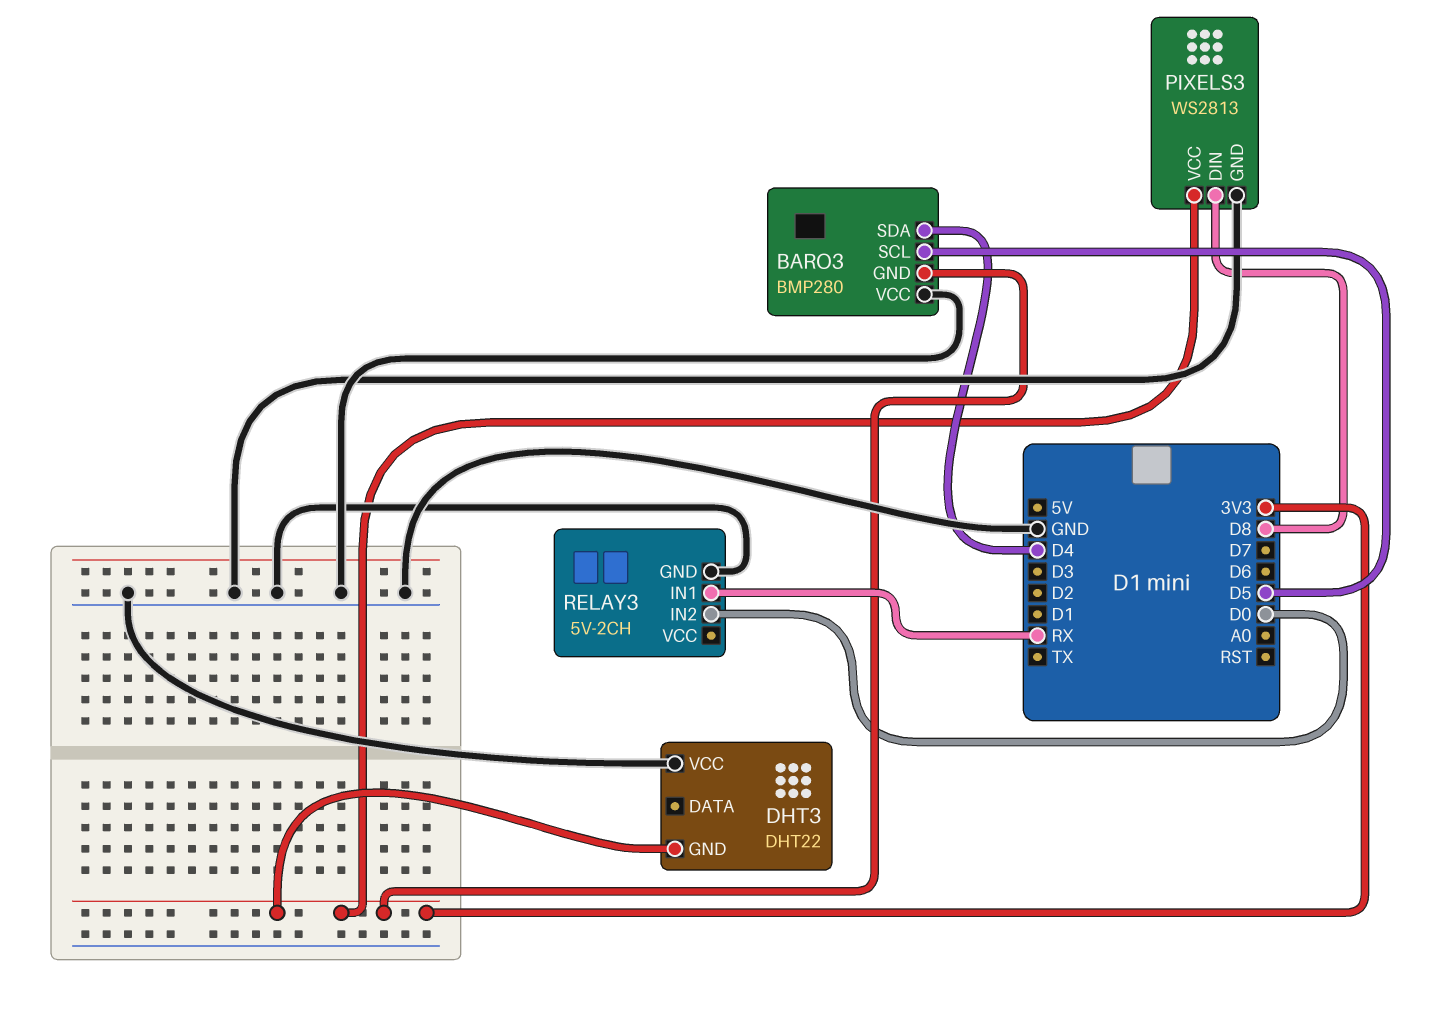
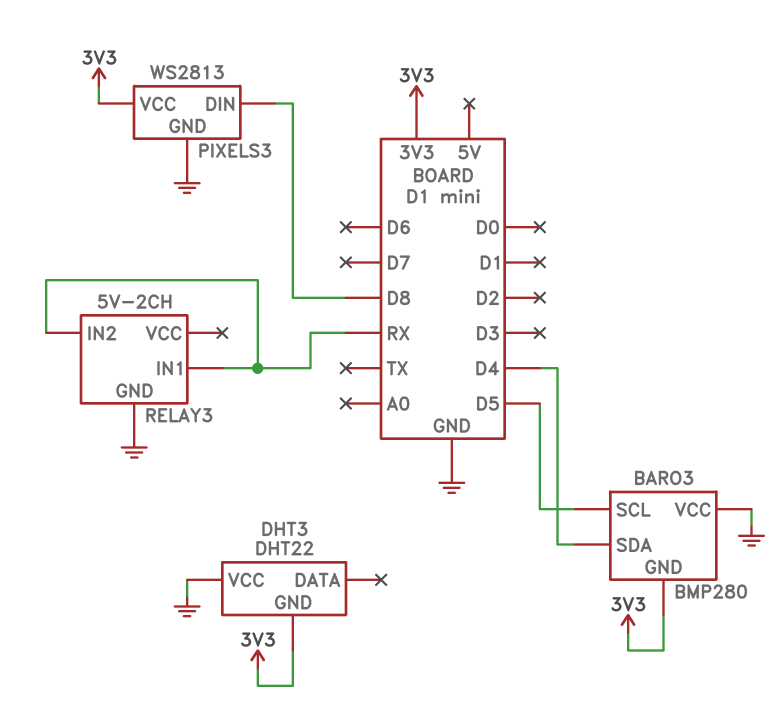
RELAY3 pin IN2: D0 -> RX

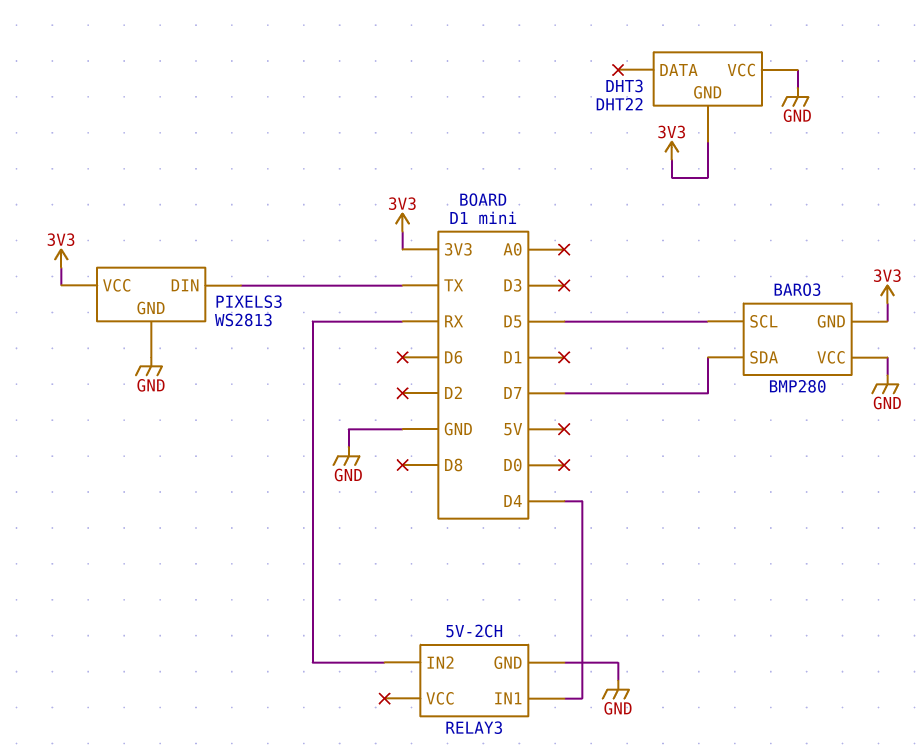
BARO3 pin SDA: D4 -> D7
PIXELS3 pin DIN: D8 -> TX
RELAY3 pin IN1: RX -> D4

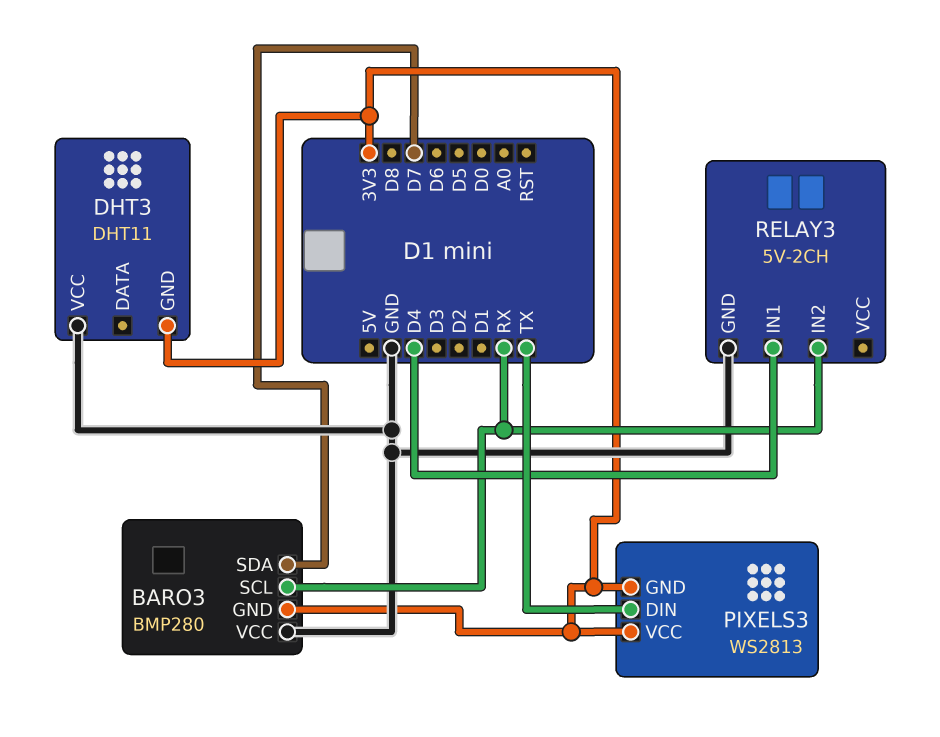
BARO3 pin SCL: D5 -> RX
DHT3: DHT22 -> DHT11
PIXELS3 pin GND: GND -> 3V3

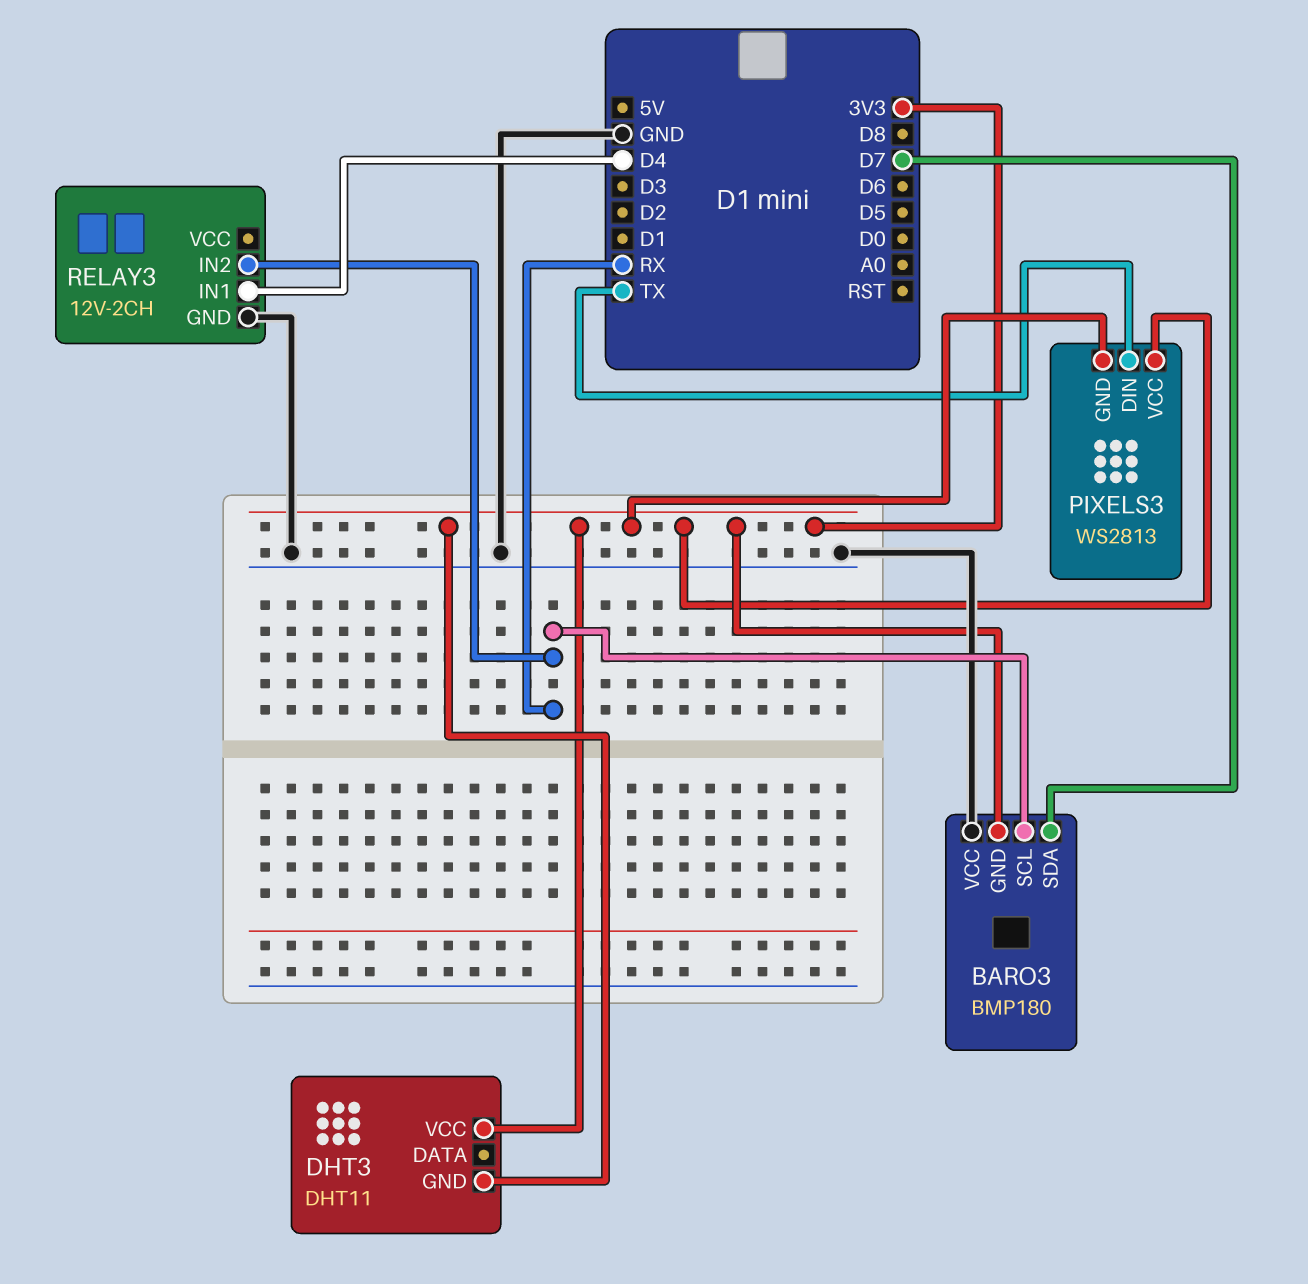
BARO3: BMP280 -> BMP180
DHT3 pin VCC: GND -> 3V3
RELAY3: 5V-2CH -> 12V-2CH

